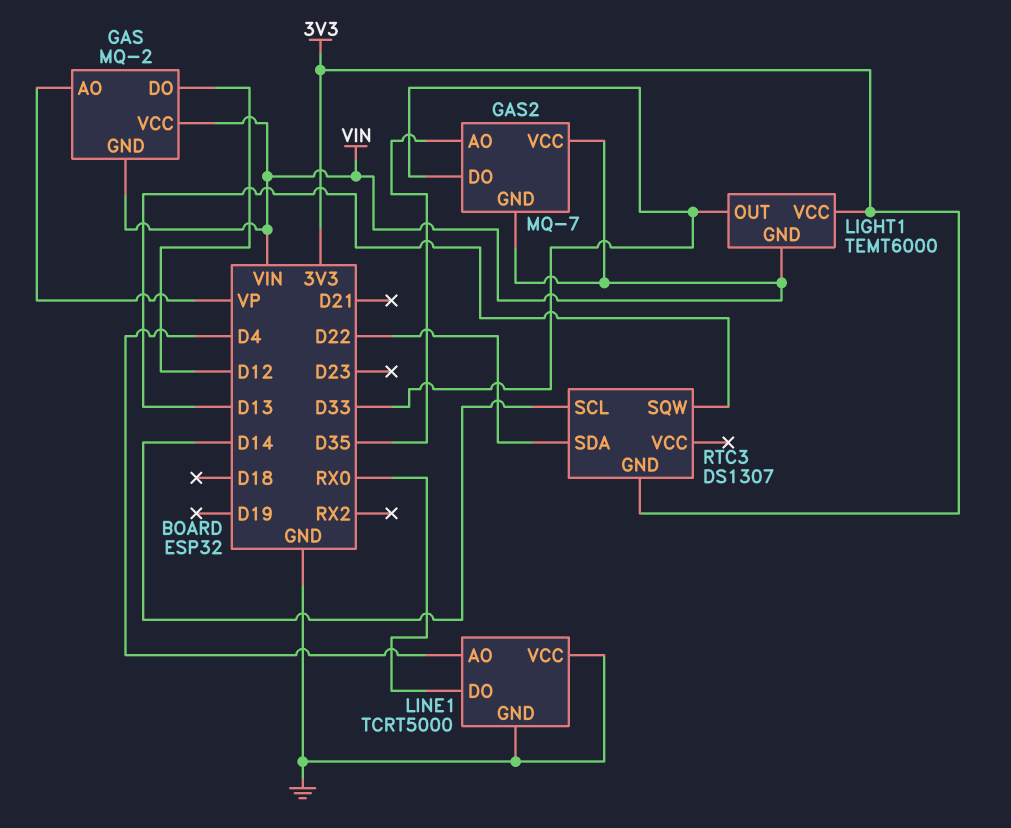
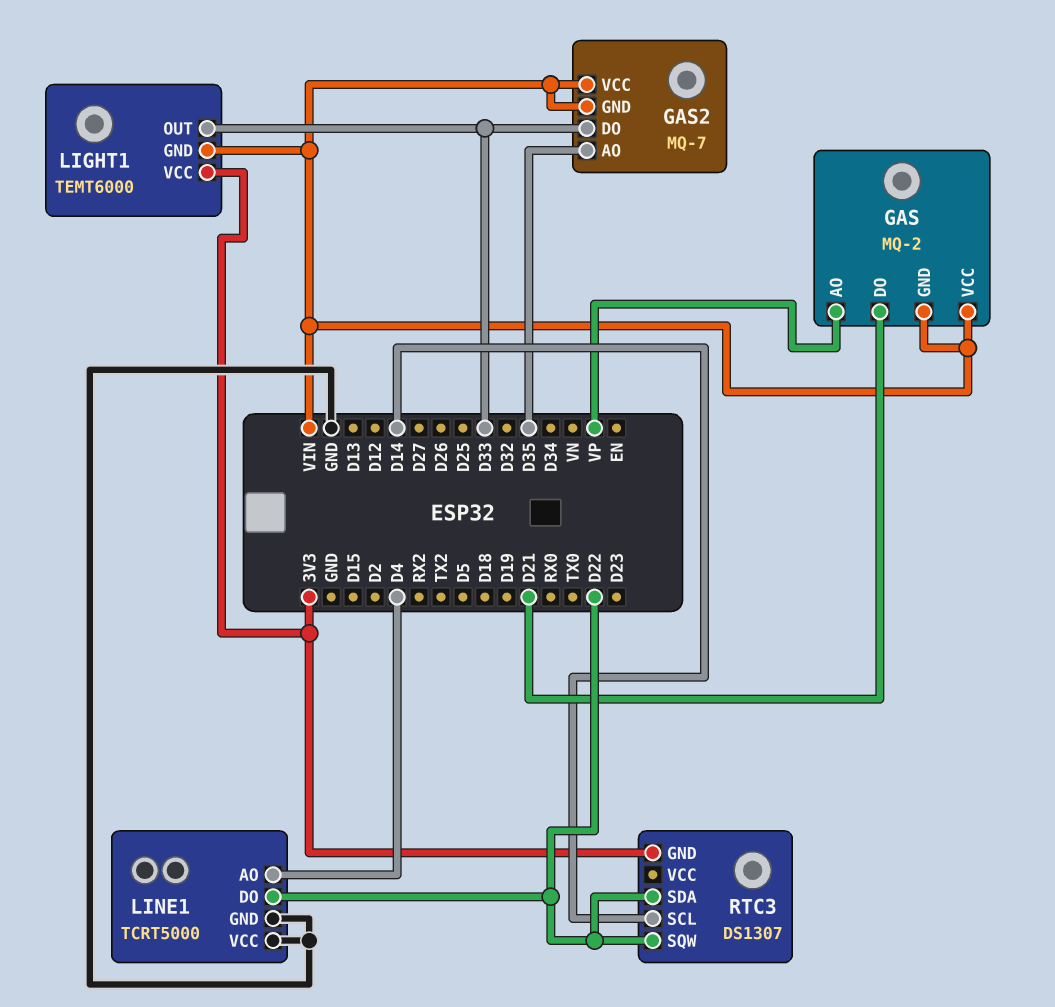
GAS pin DO: D12 -> D21
LINE1 pin DO: RX0 -> D22
RTC3 pin SQW: D13 -> D22

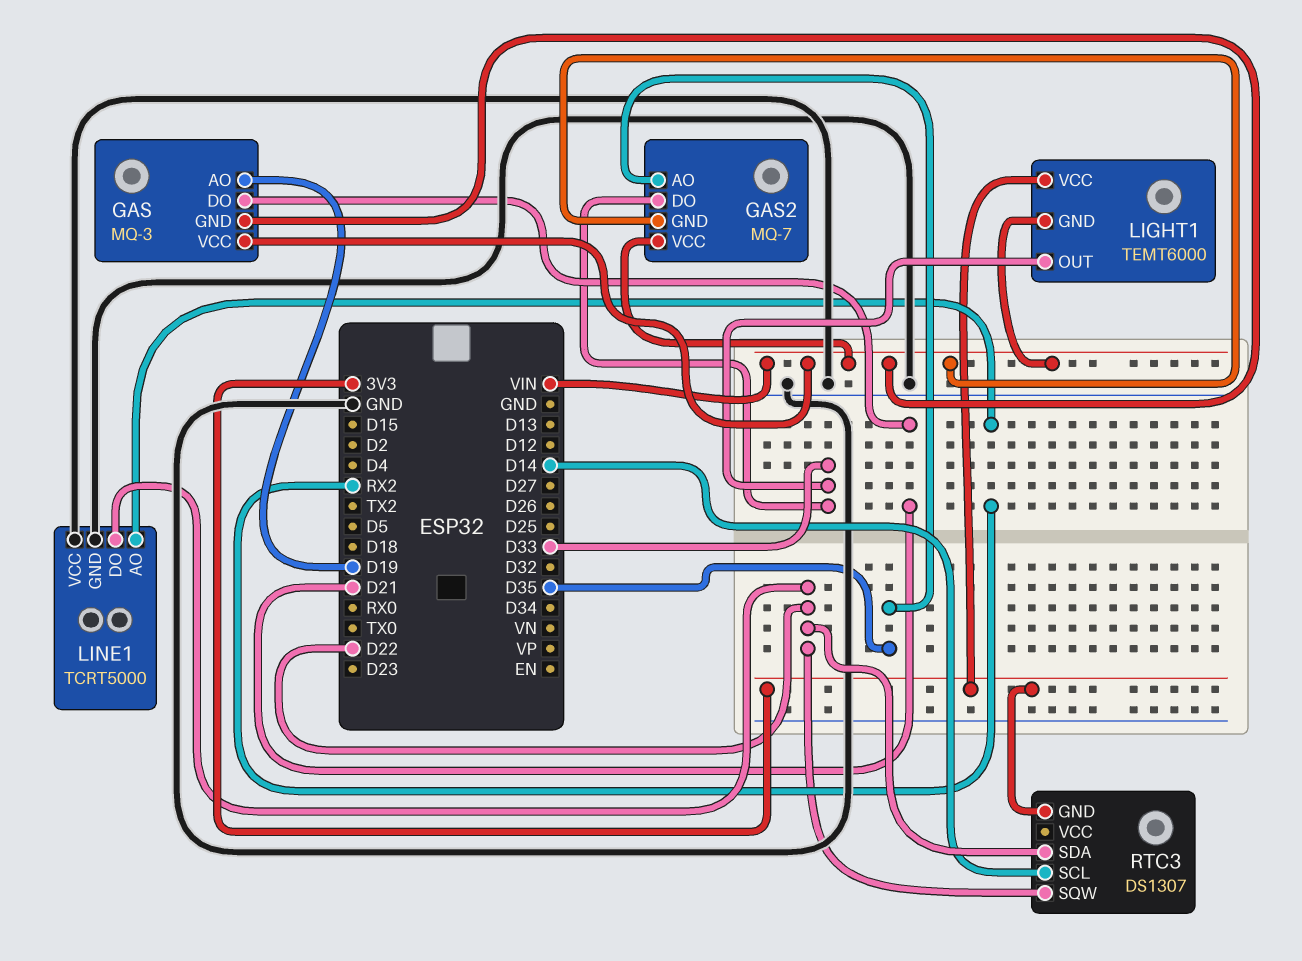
GAS: MQ-2 -> MQ-3
GAS pin AO: VP -> D19
LINE1 pin AO: D4 -> RX2

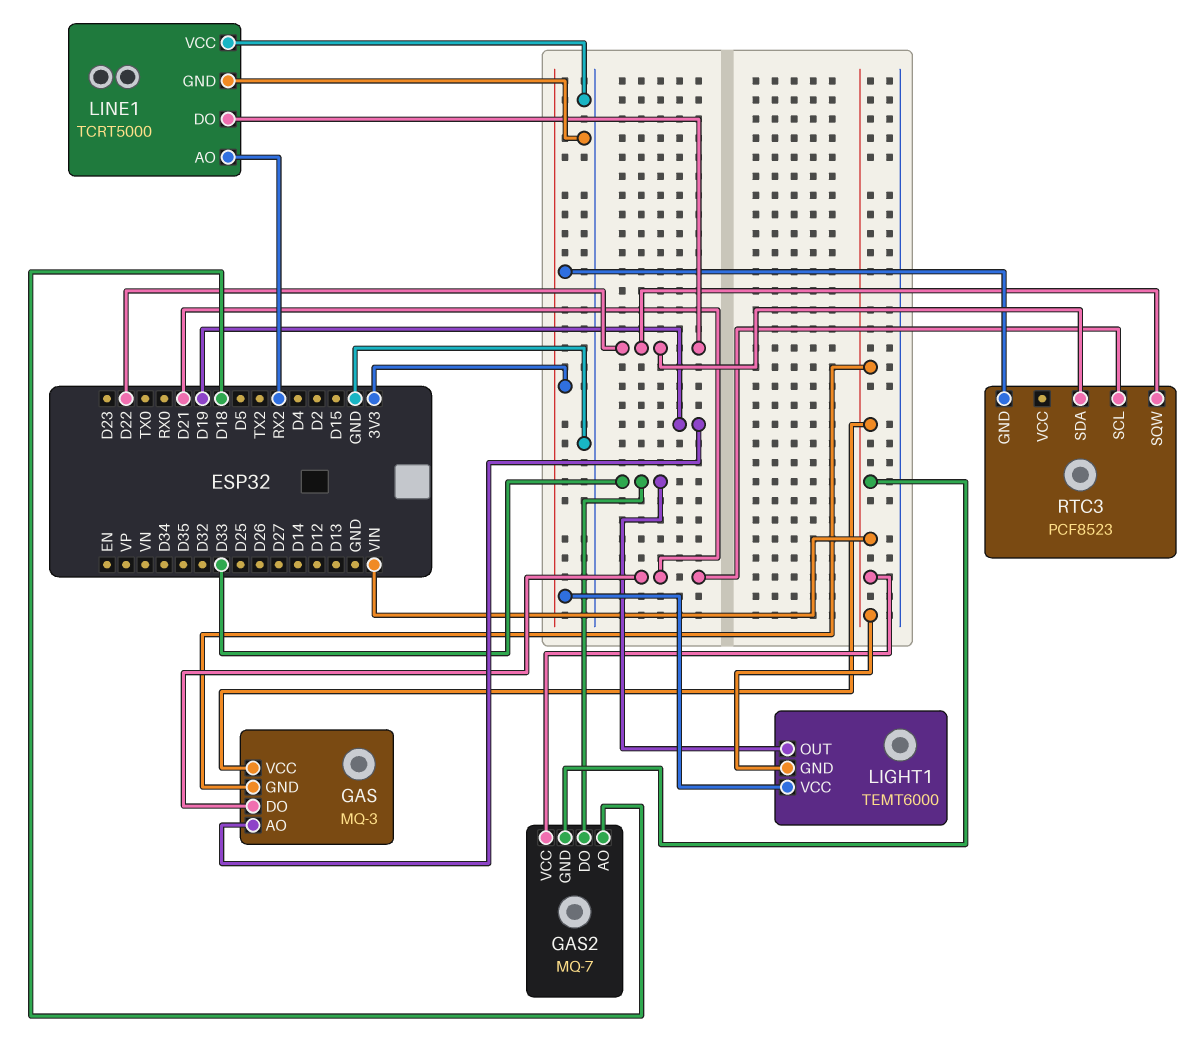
GAS2 pin AO: D35 -> D18
RTC3: DS1307 -> PCF8523
RTC3 pin SCL: D14 -> D21

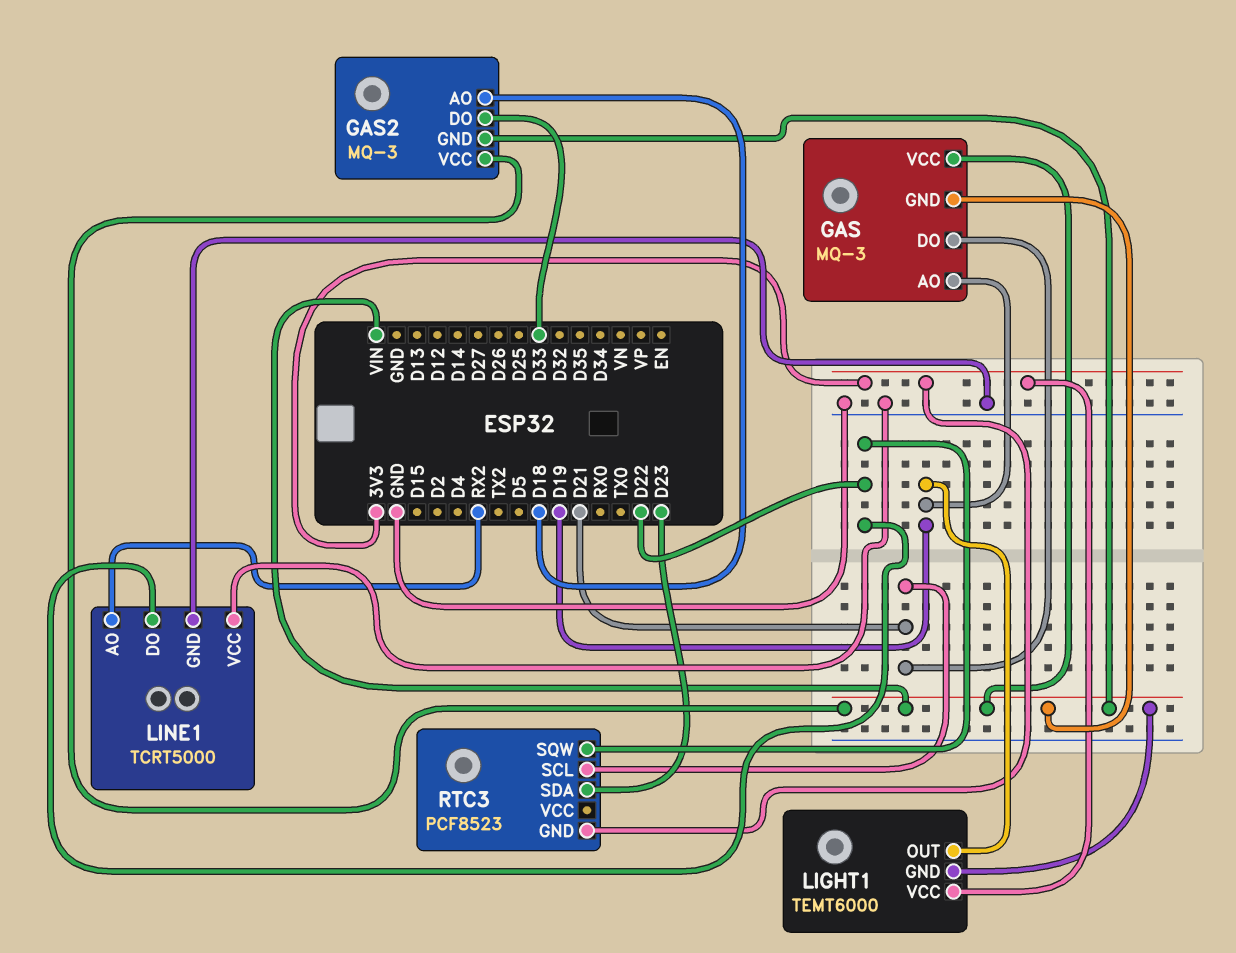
GAS2: MQ-7 -> MQ-3
LIGHT1 pin OUT: D33 -> D19
RTC3 pin SDA: D22 -> D23

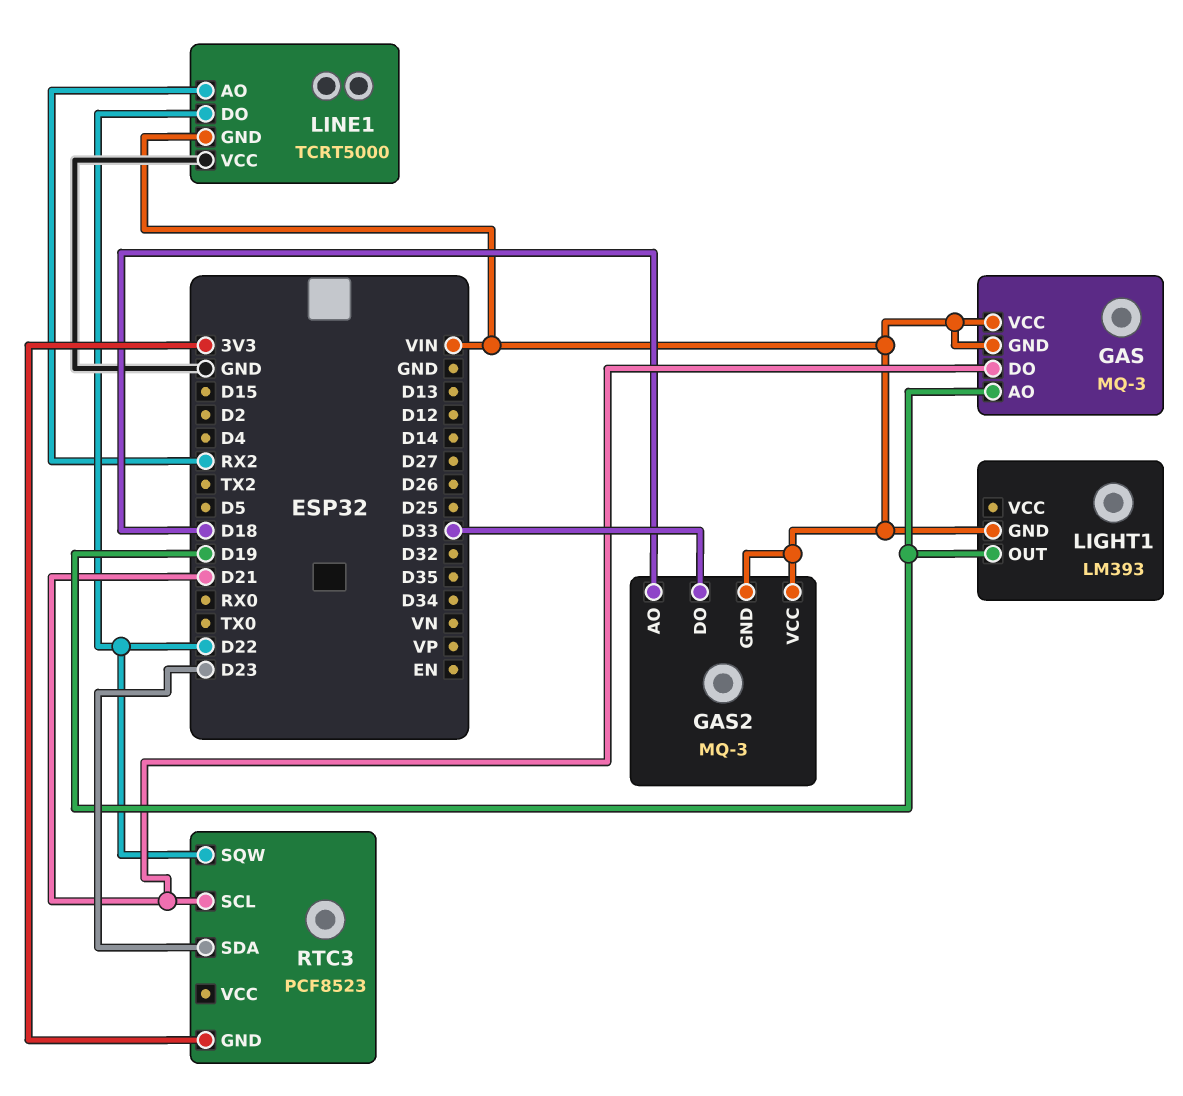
LIGHT1: TEMT6000 -> LM393
LIGHT1 pin VCC: 3V3 -> none
LINE1 pin GND: GND -> VIN

